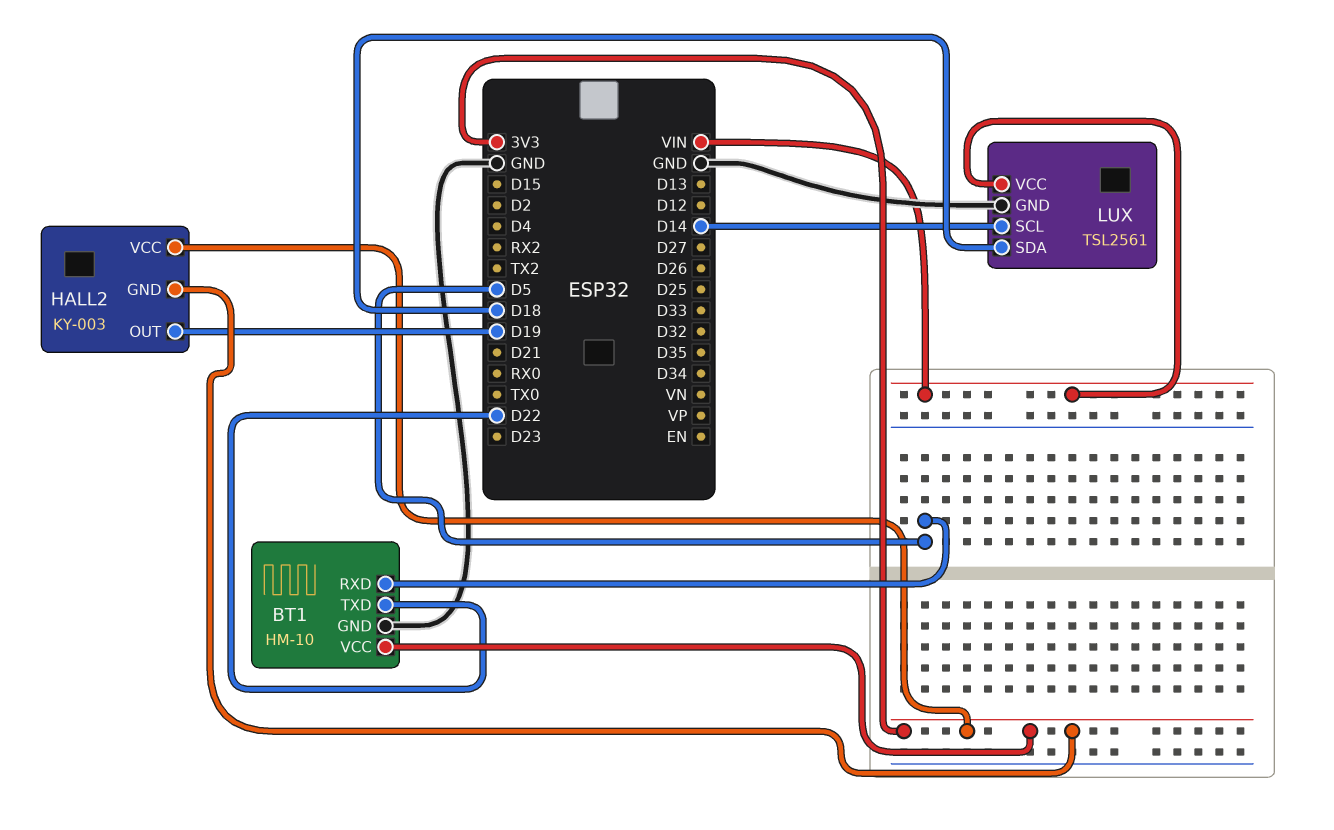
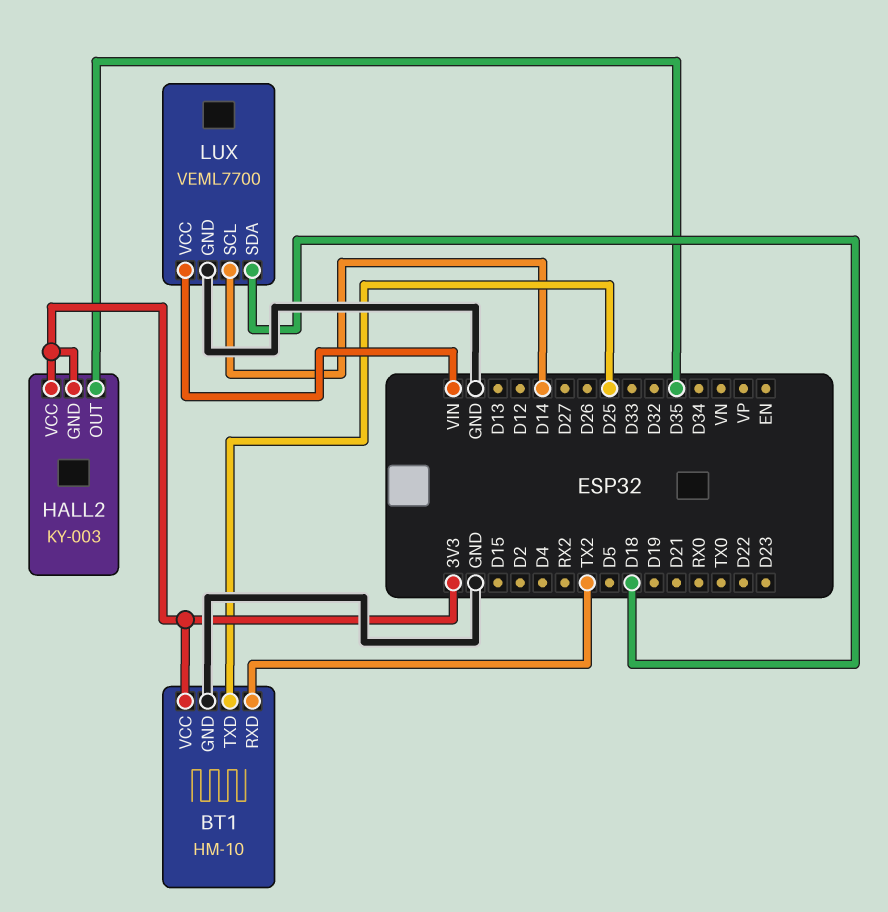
BT1 pin RXD: D5 -> TX2
BT1 pin TXD: D22 -> D25
HALL2 pin OUT: D19 -> D35
LUX: TSL2561 -> VEML7700

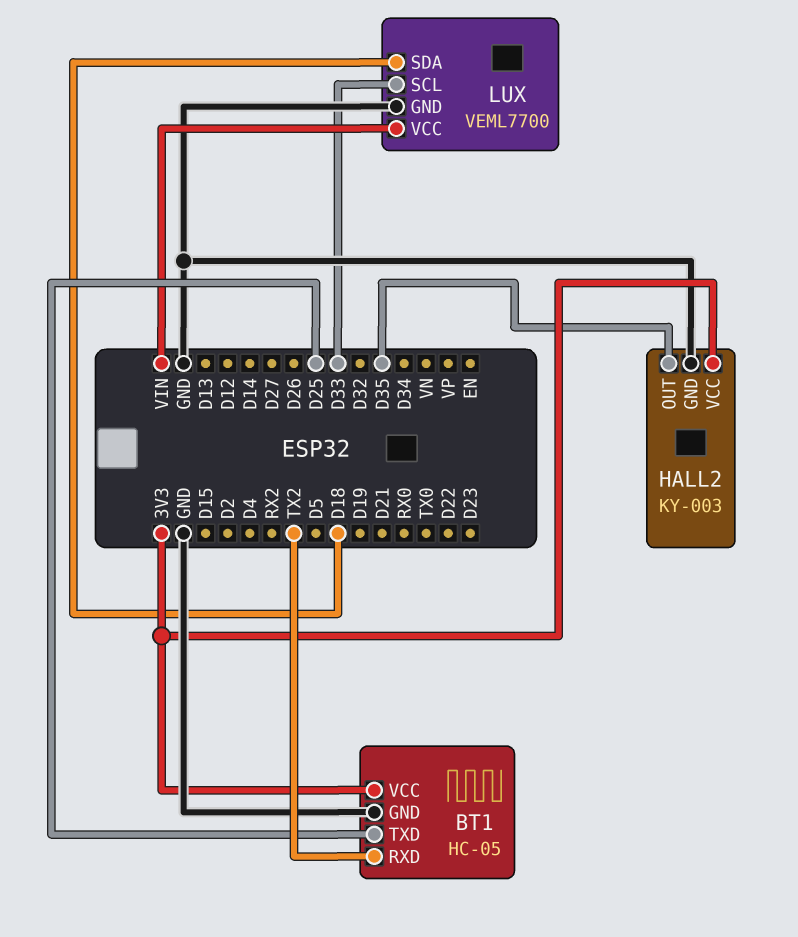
BT1: HM-10 -> HC-05
HALL2 pin GND: 3V3 -> GND
LUX pin SCL: D14 -> D33

